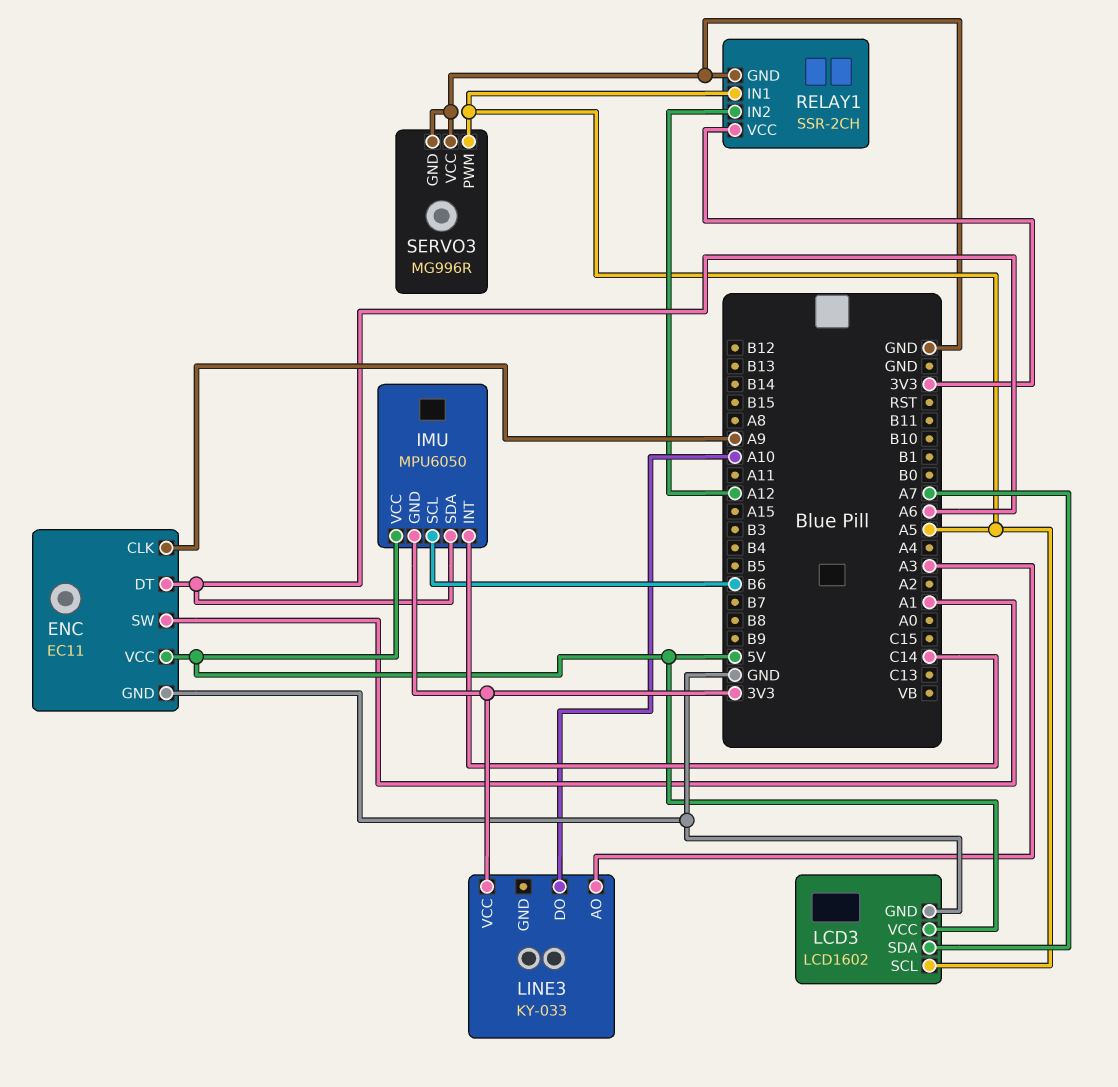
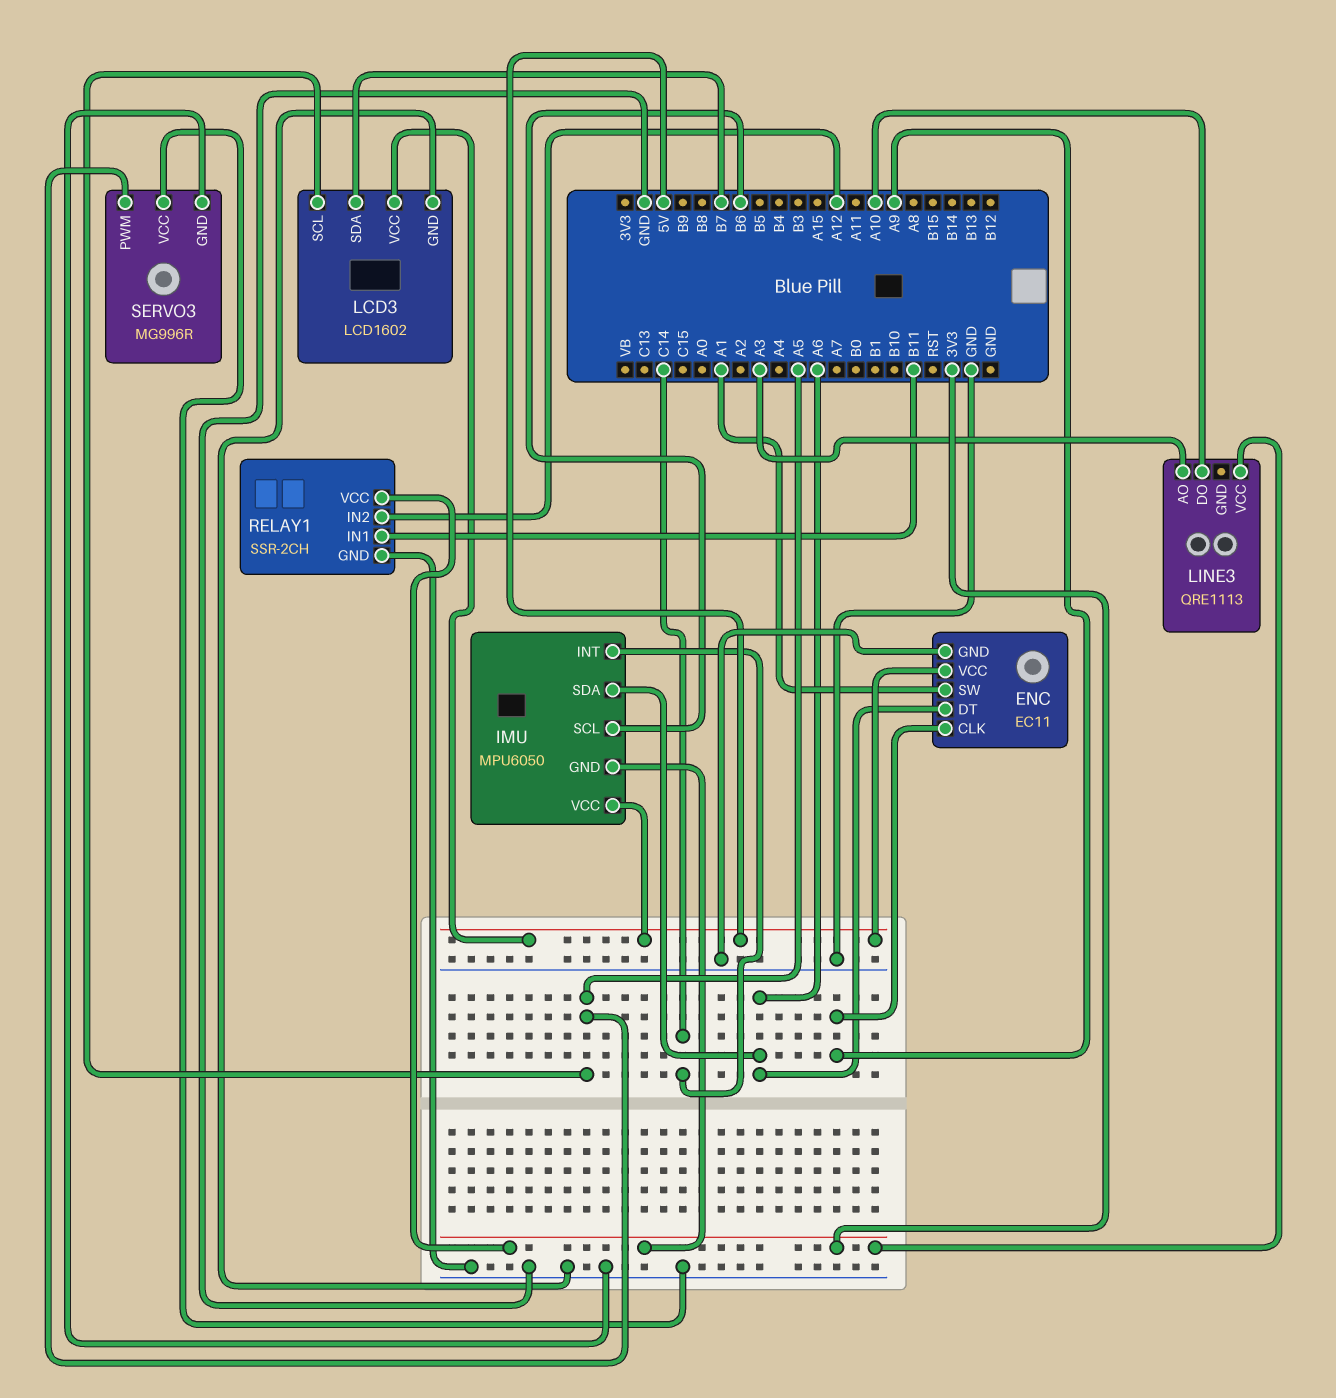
LCD3 pin SDA: A7 -> B7
LINE3: KY-033 -> QRE1113
RELAY1 pin IN1: A5 -> B11

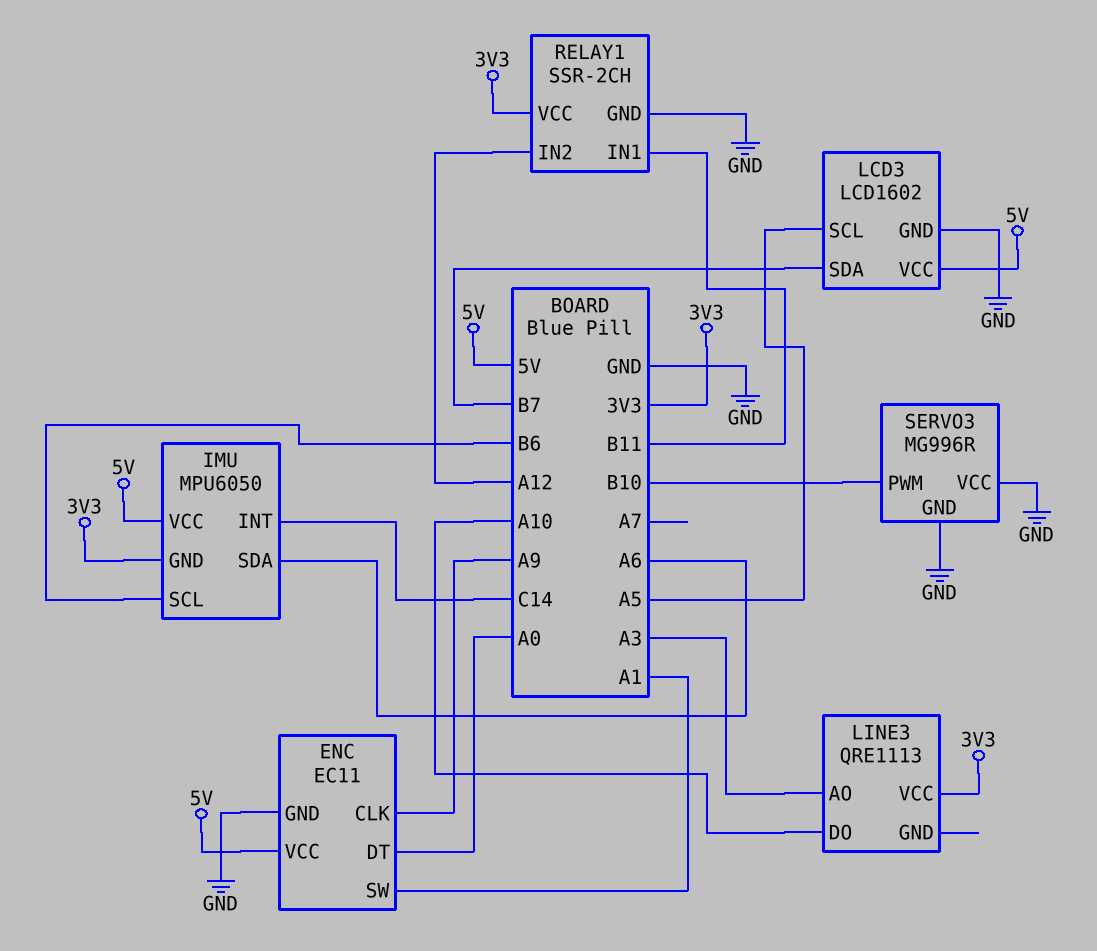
ENC pin DT: A6 -> A0
SERVO3 pin PWM: A5 -> B10

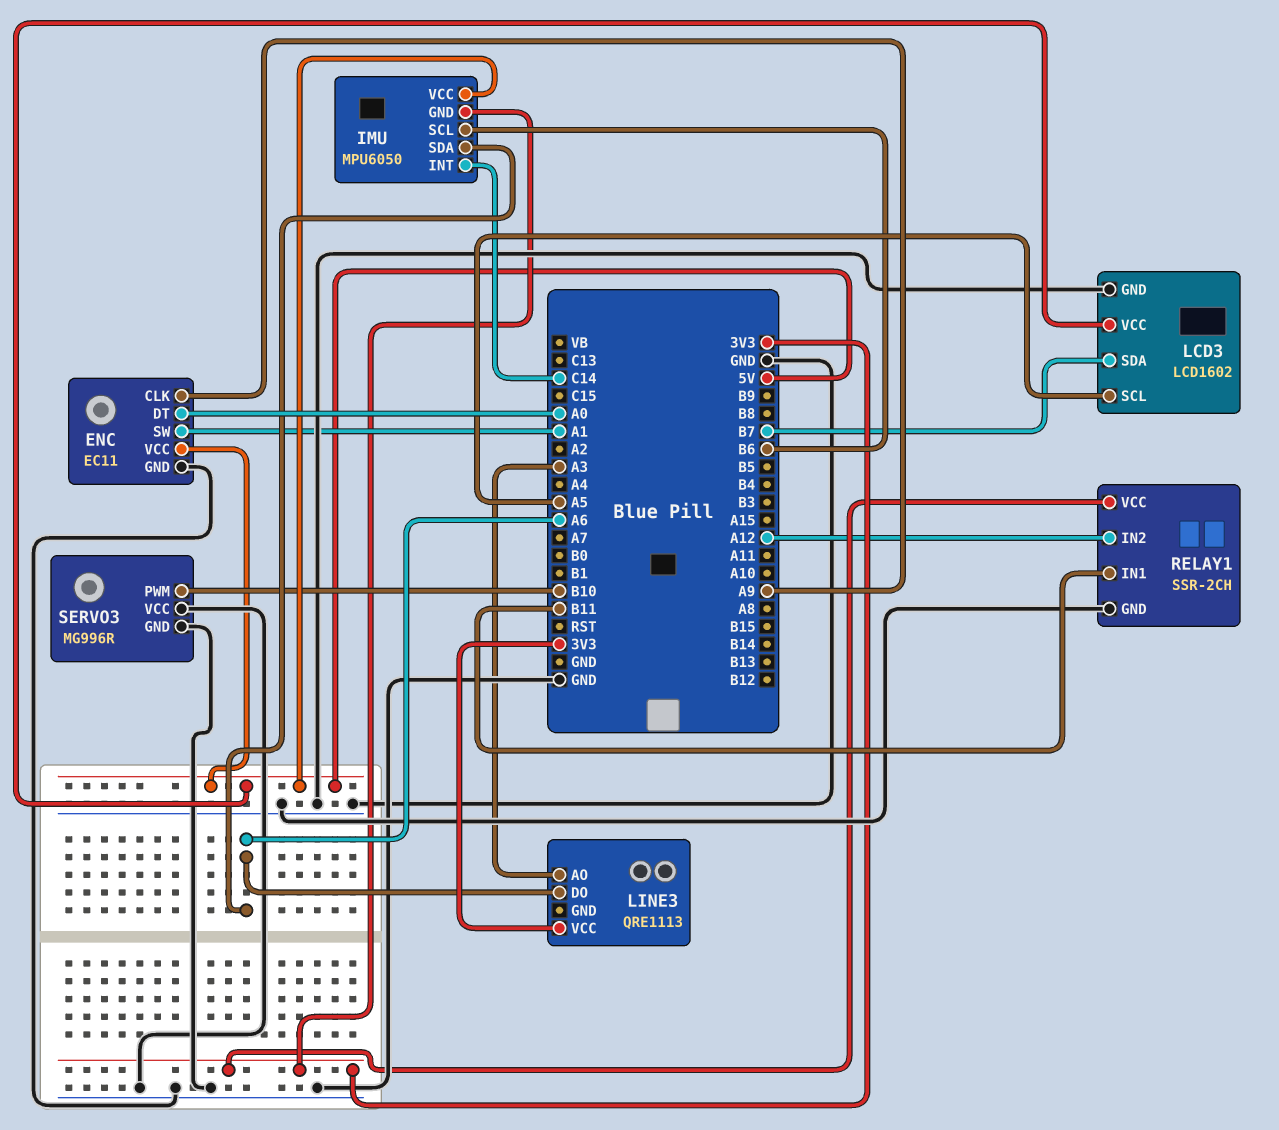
LINE3 pin DO: A10 -> A6

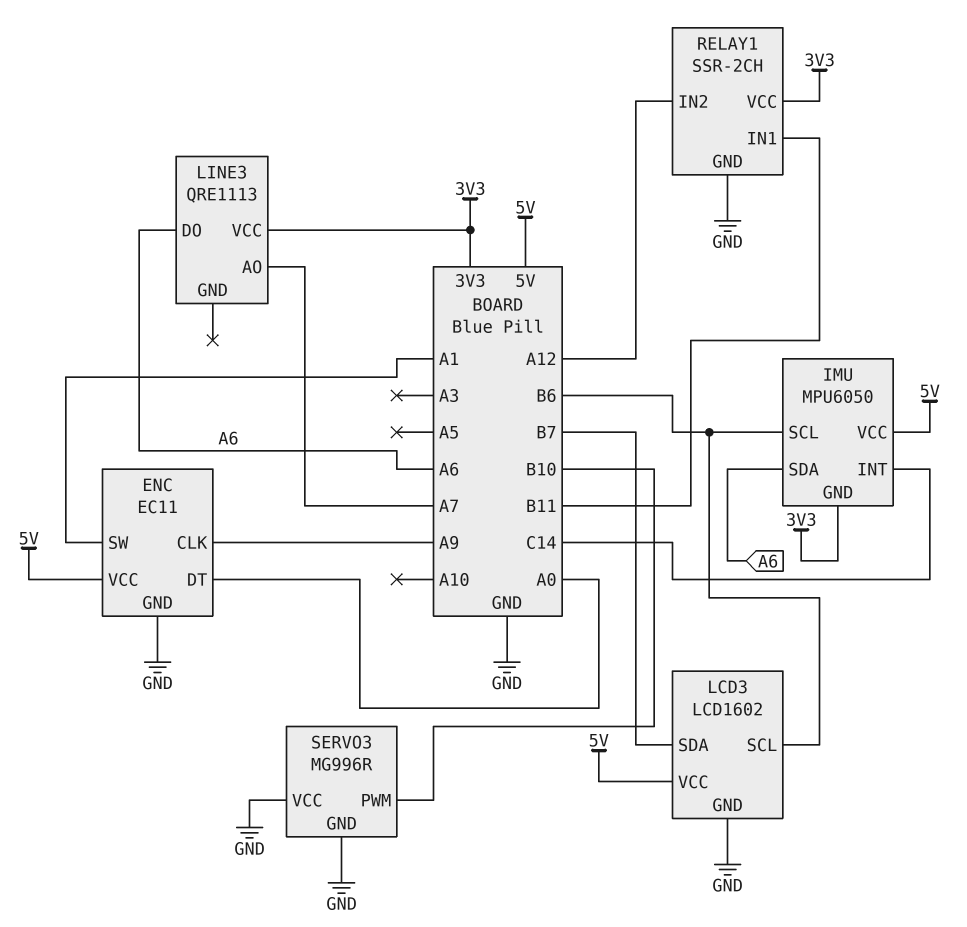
LCD3 pin SCL: A5 -> B6
LINE3 pin AO: A3 -> A7

